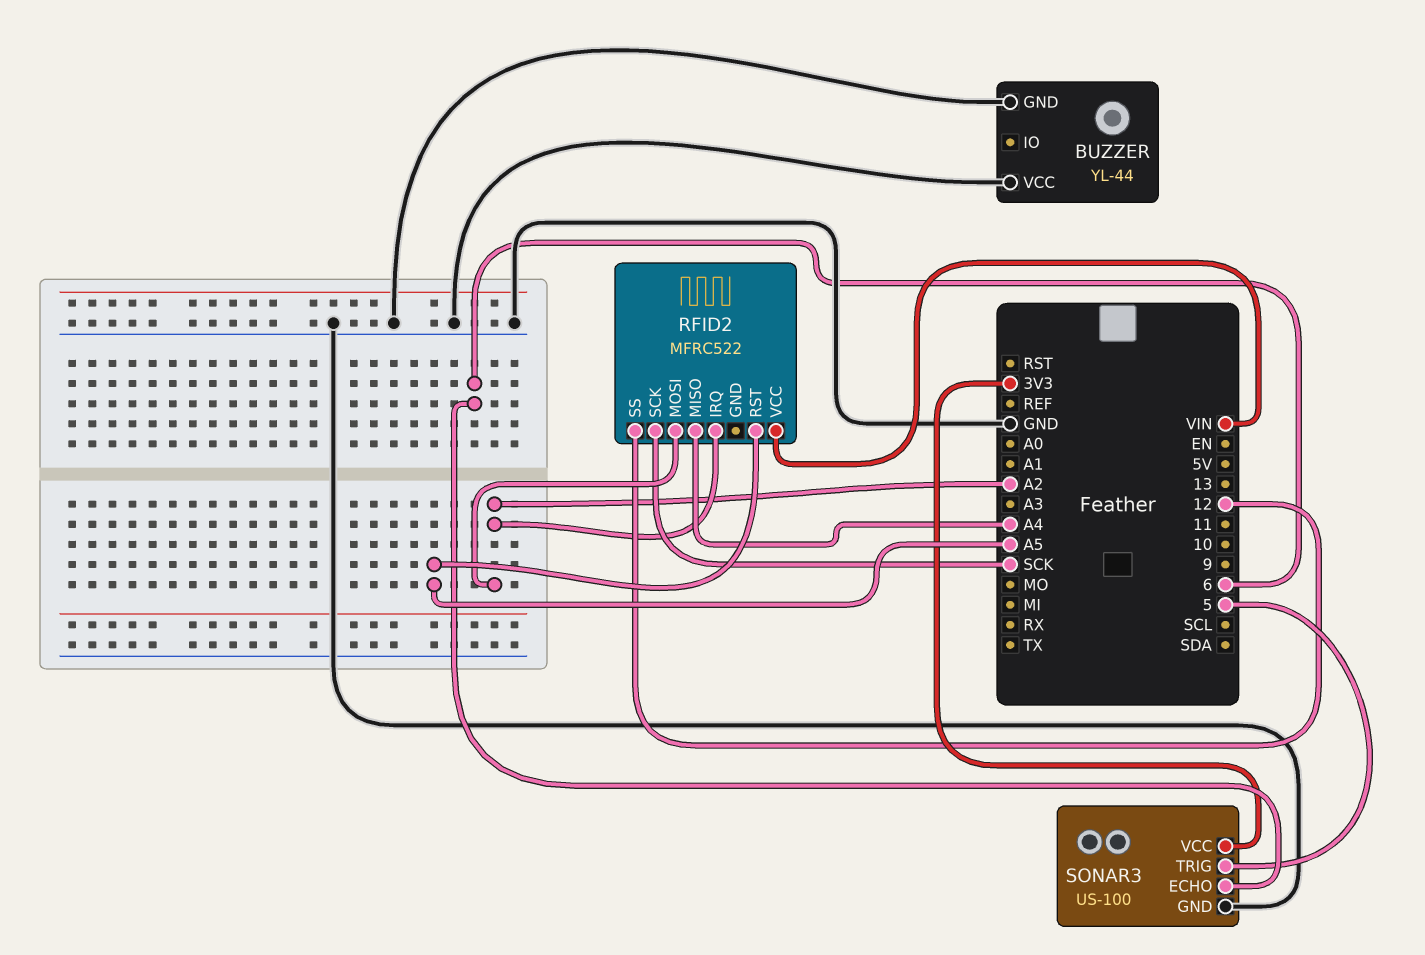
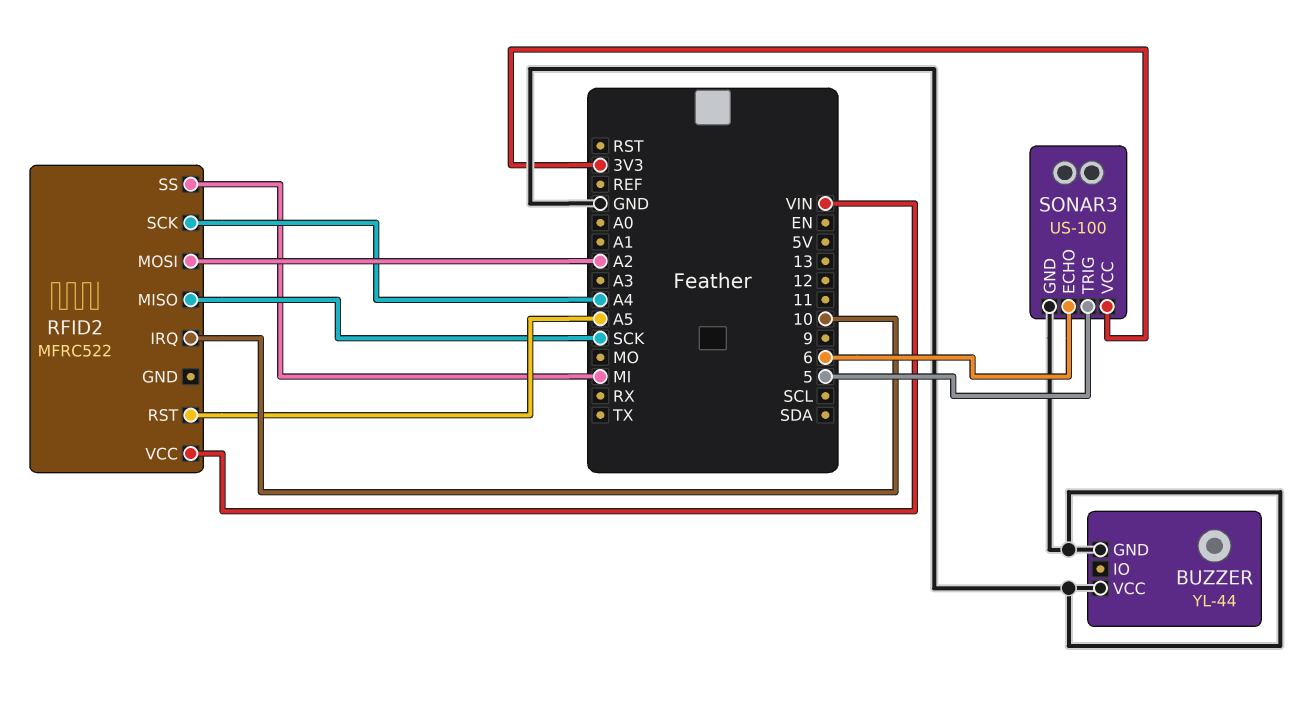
RFID2 pin IRQ: A2 -> 10
RFID2 pin MISO: A4 -> SCK
RFID2 pin SCK: SCK -> A4
RFID2 pin SS: 12 -> MI

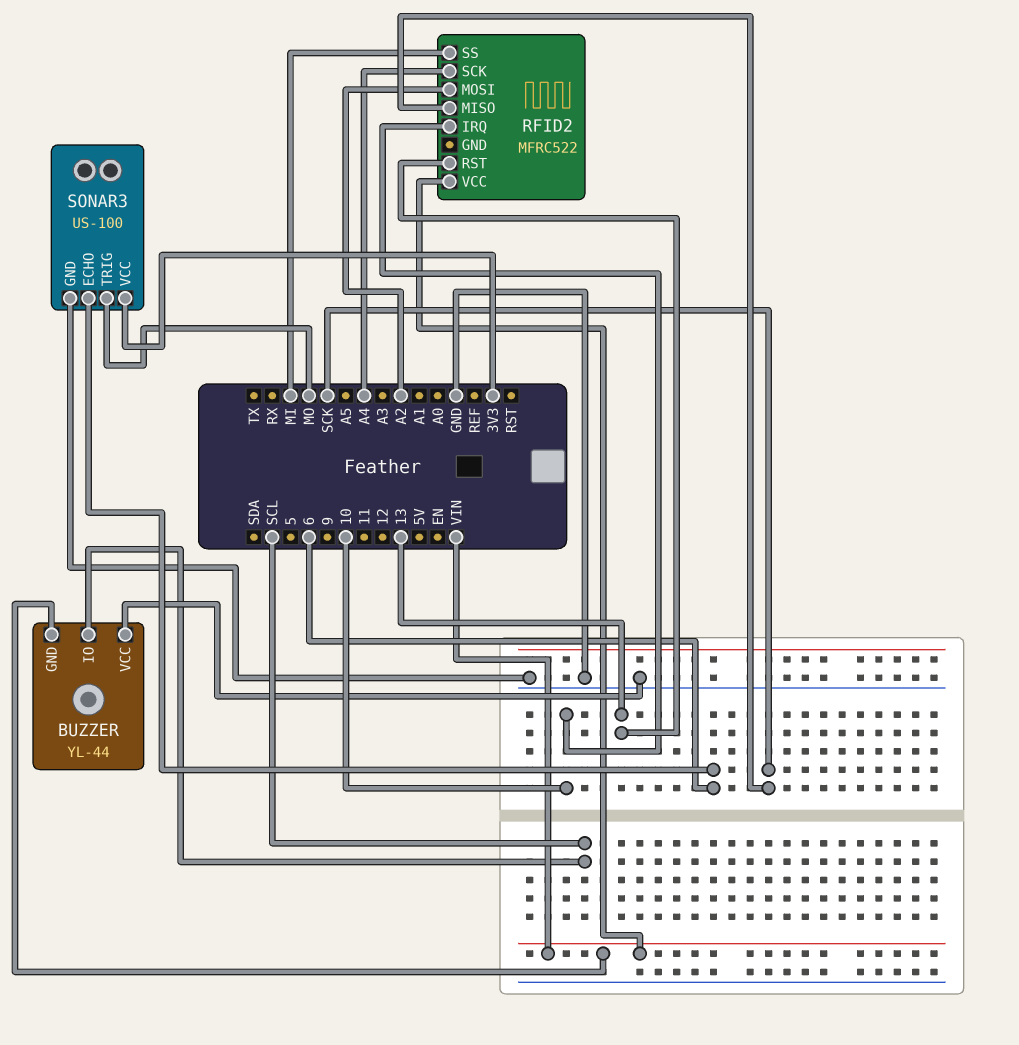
BUZZER pin GND: GND -> VIN
BUZZER pin IO: none -> SCL
RFID2 pin RST: A5 -> 13
SONAR3 pin TRIG: 5 -> MO

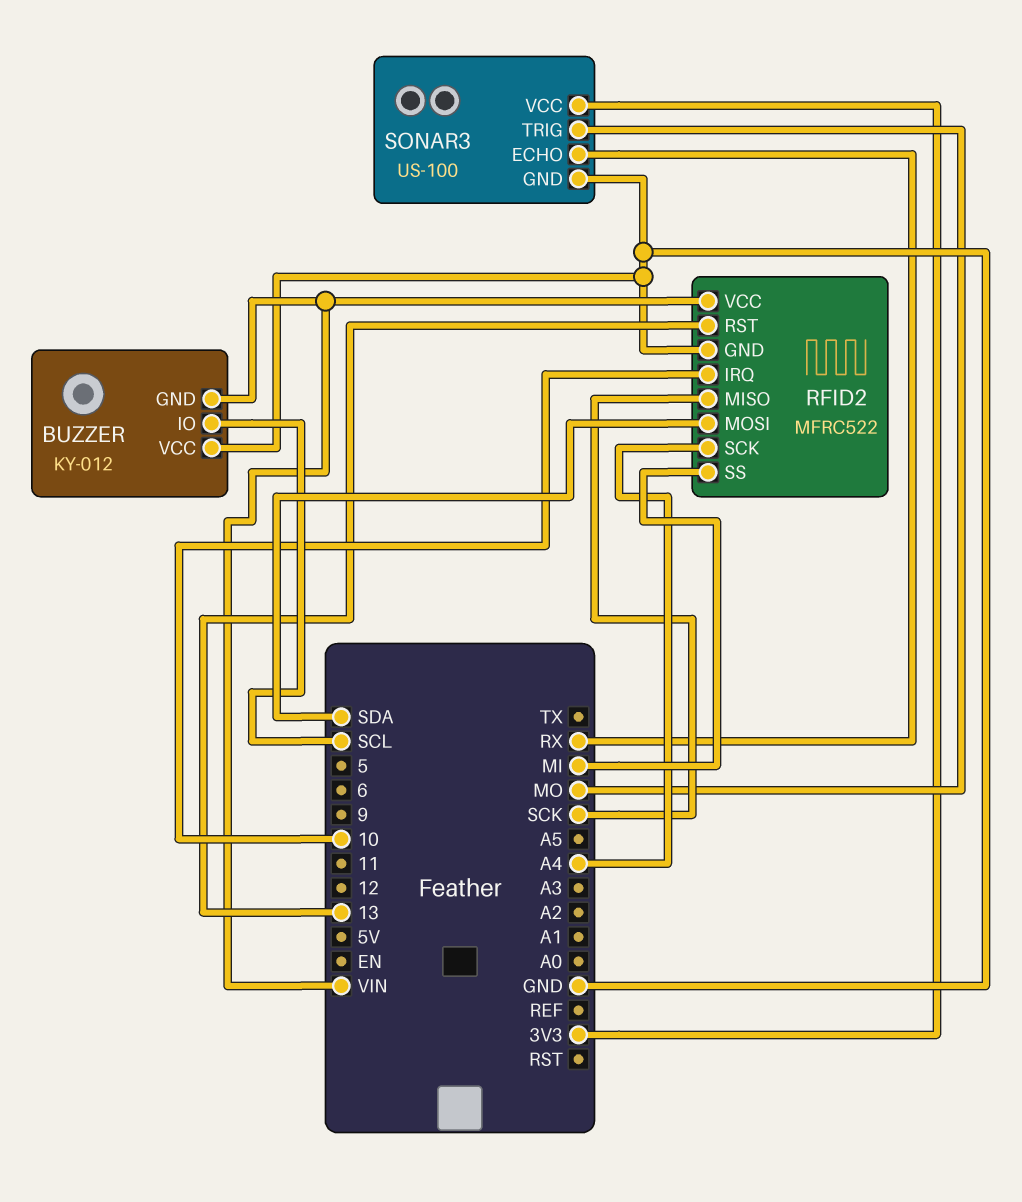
BUZZER: YL-44 -> KY-012
RFID2 pin GND: none -> GND
RFID2 pin MOSI: A2 -> SDA
SONAR3 pin ECHO: 6 -> RX

